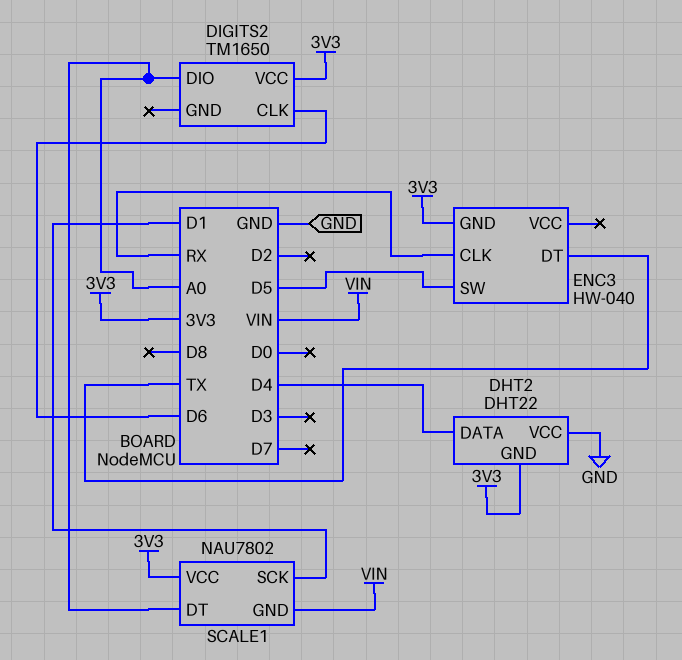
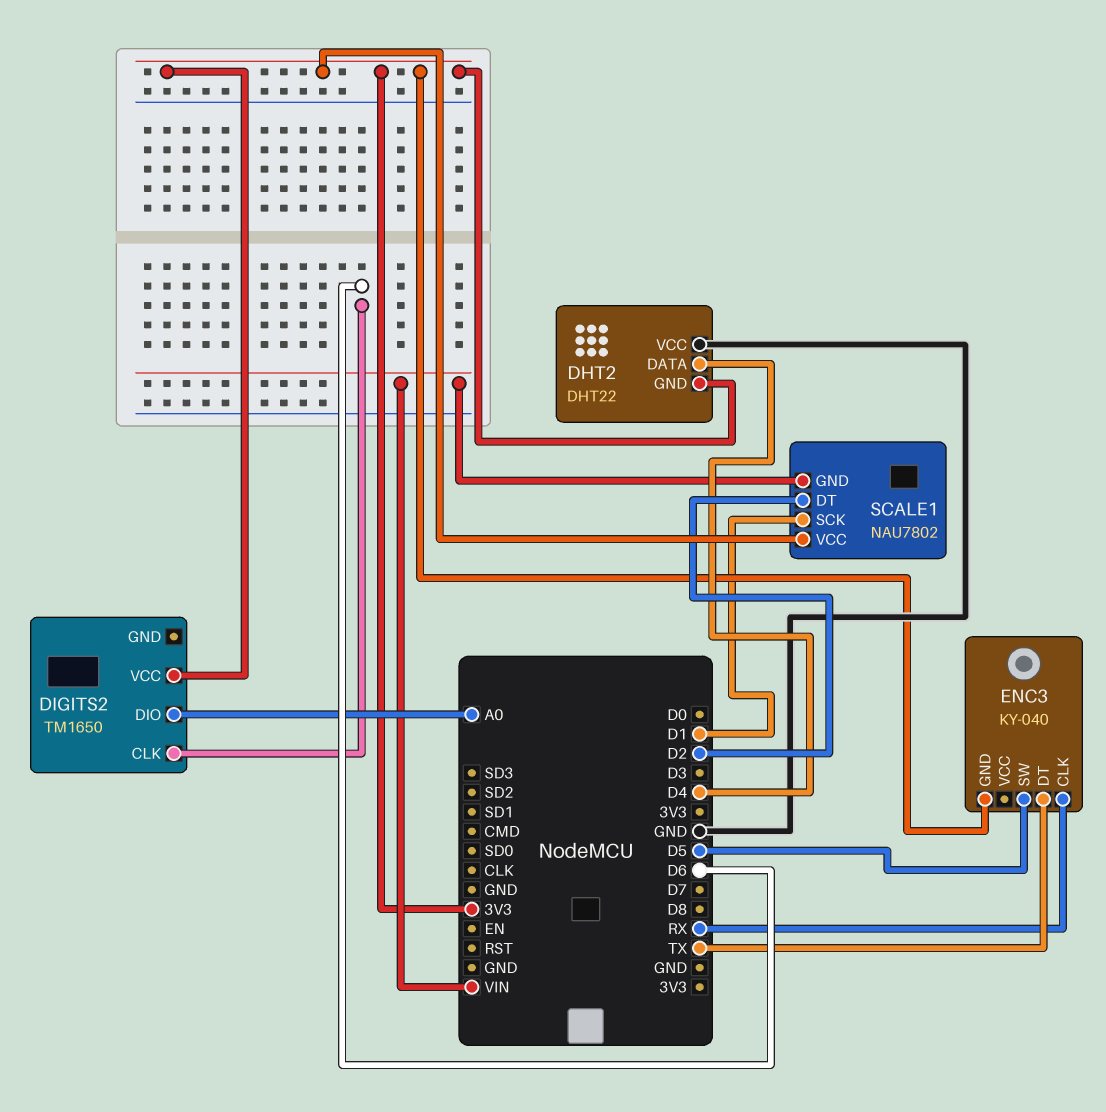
ENC3: HW-040 -> KY-040
SCALE1 pin DT: A0 -> D2

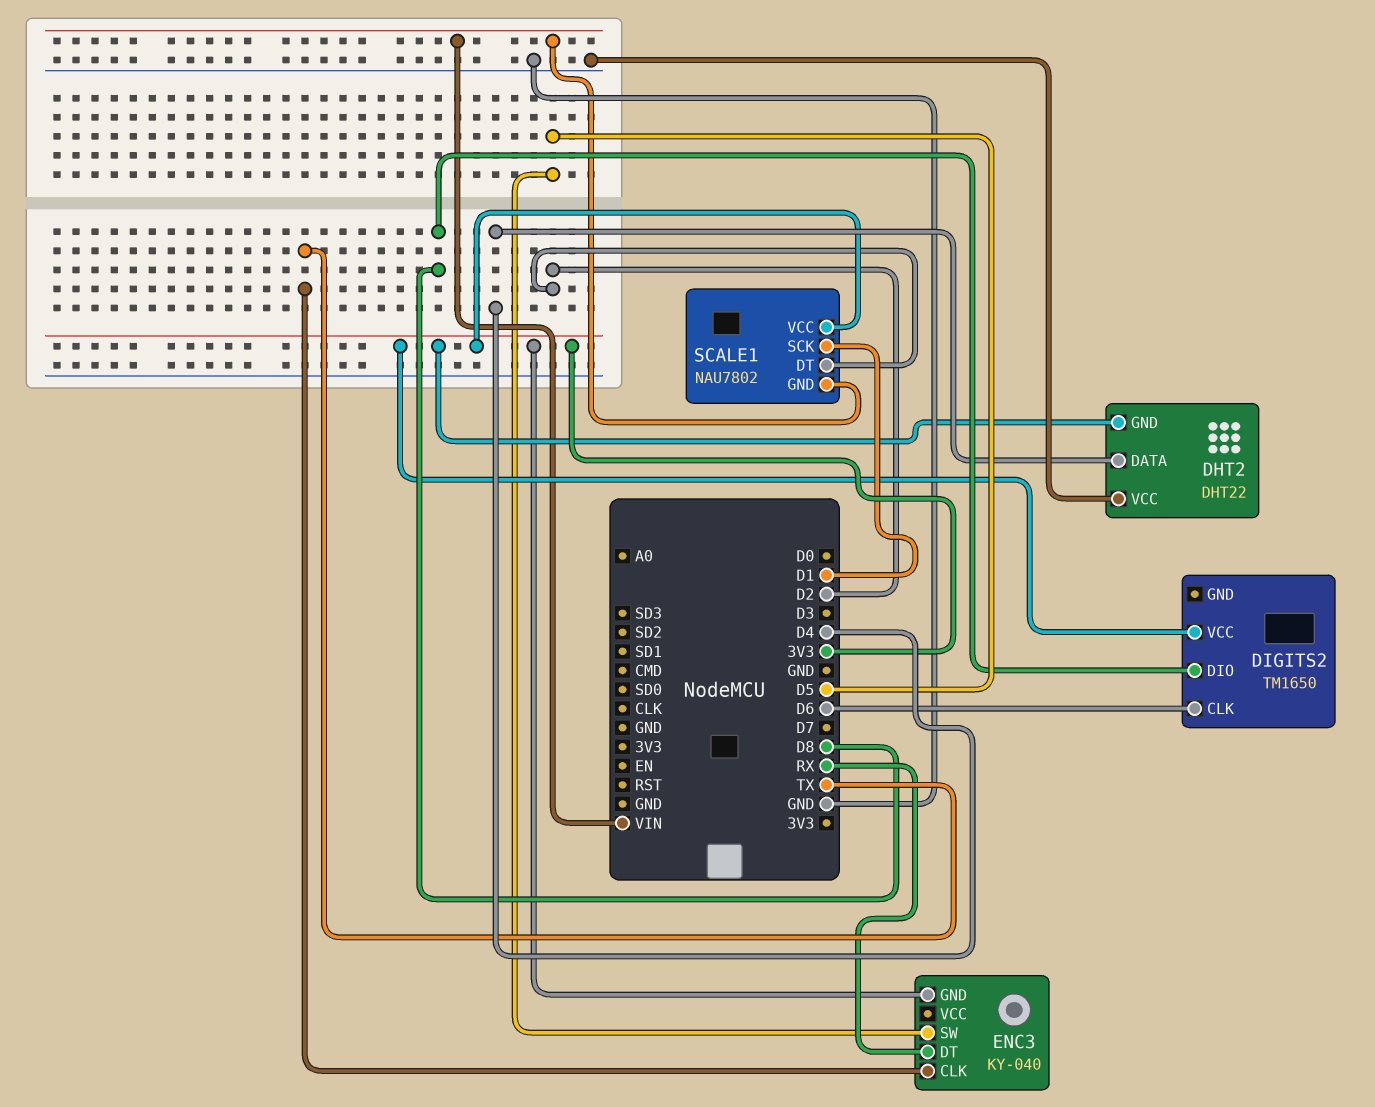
DIGITS2 pin DIO: A0 -> D8
ENC3 pin CLK: RX -> TX
ENC3 pin DT: TX -> RX

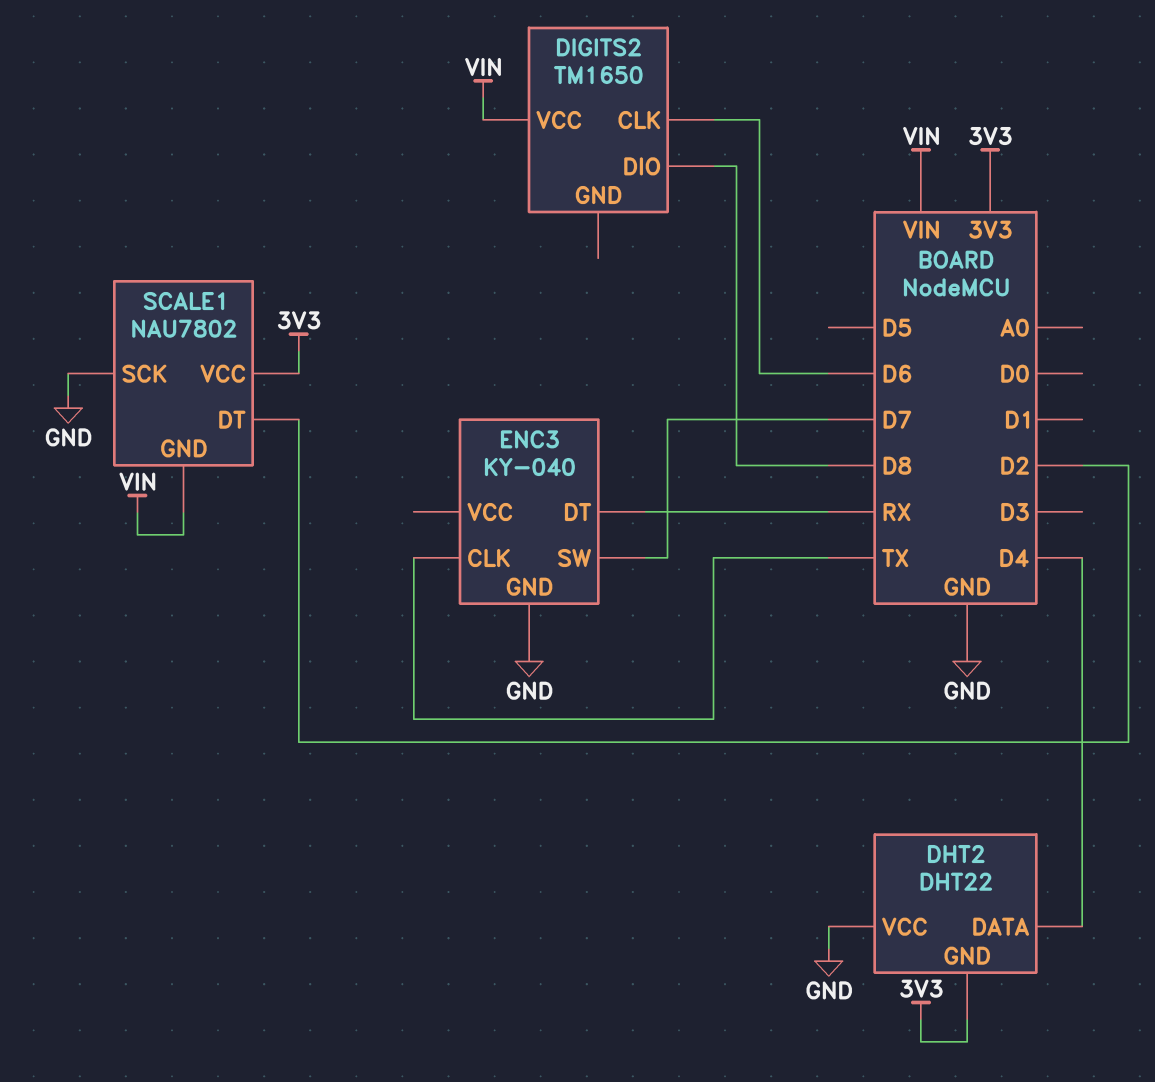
DIGITS2 pin VCC: 3V3 -> VIN
ENC3 pin GND: 3V3 -> GND
ENC3 pin SW: D5 -> D7
SCALE1 pin SCK: D1 -> GND

